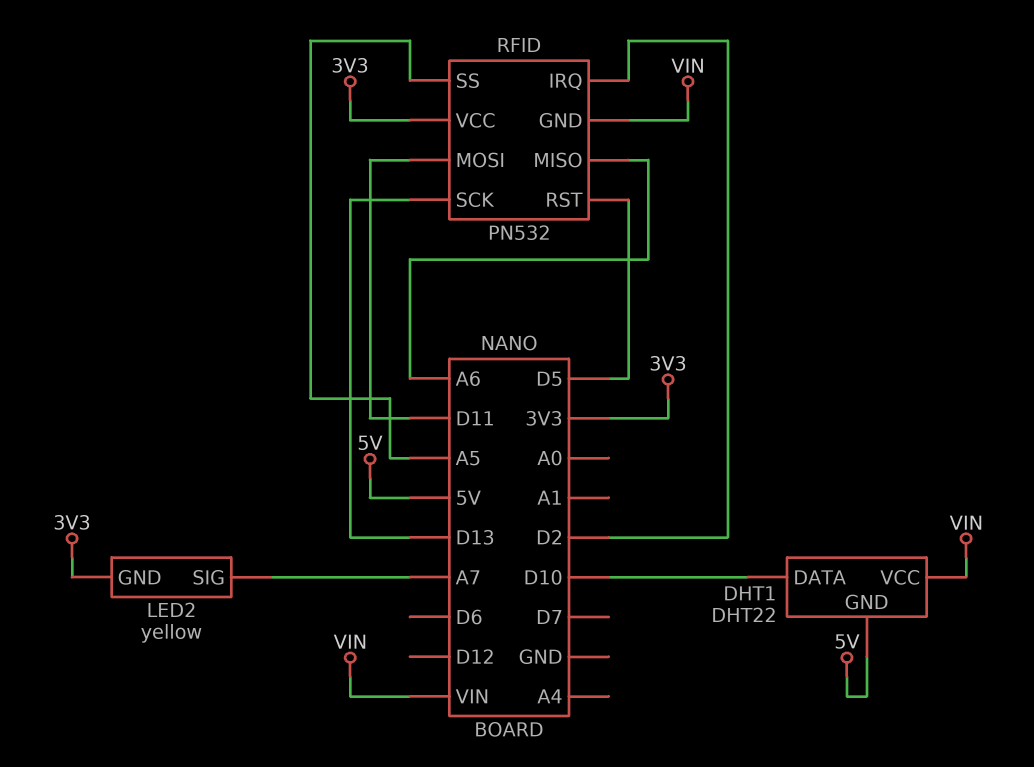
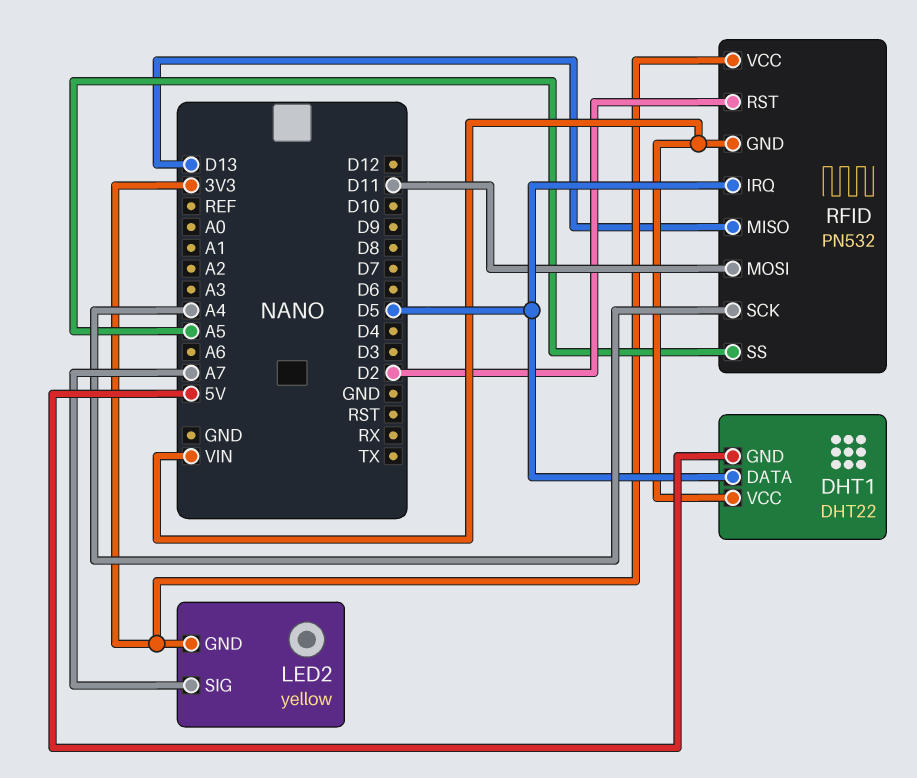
DHT1 pin DATA: D10 -> D5
RFID pin IRQ: D2 -> D5
RFID pin MISO: A6 -> D13
RFID pin RST: D5 -> D2
RFID pin SCK: D13 -> A4

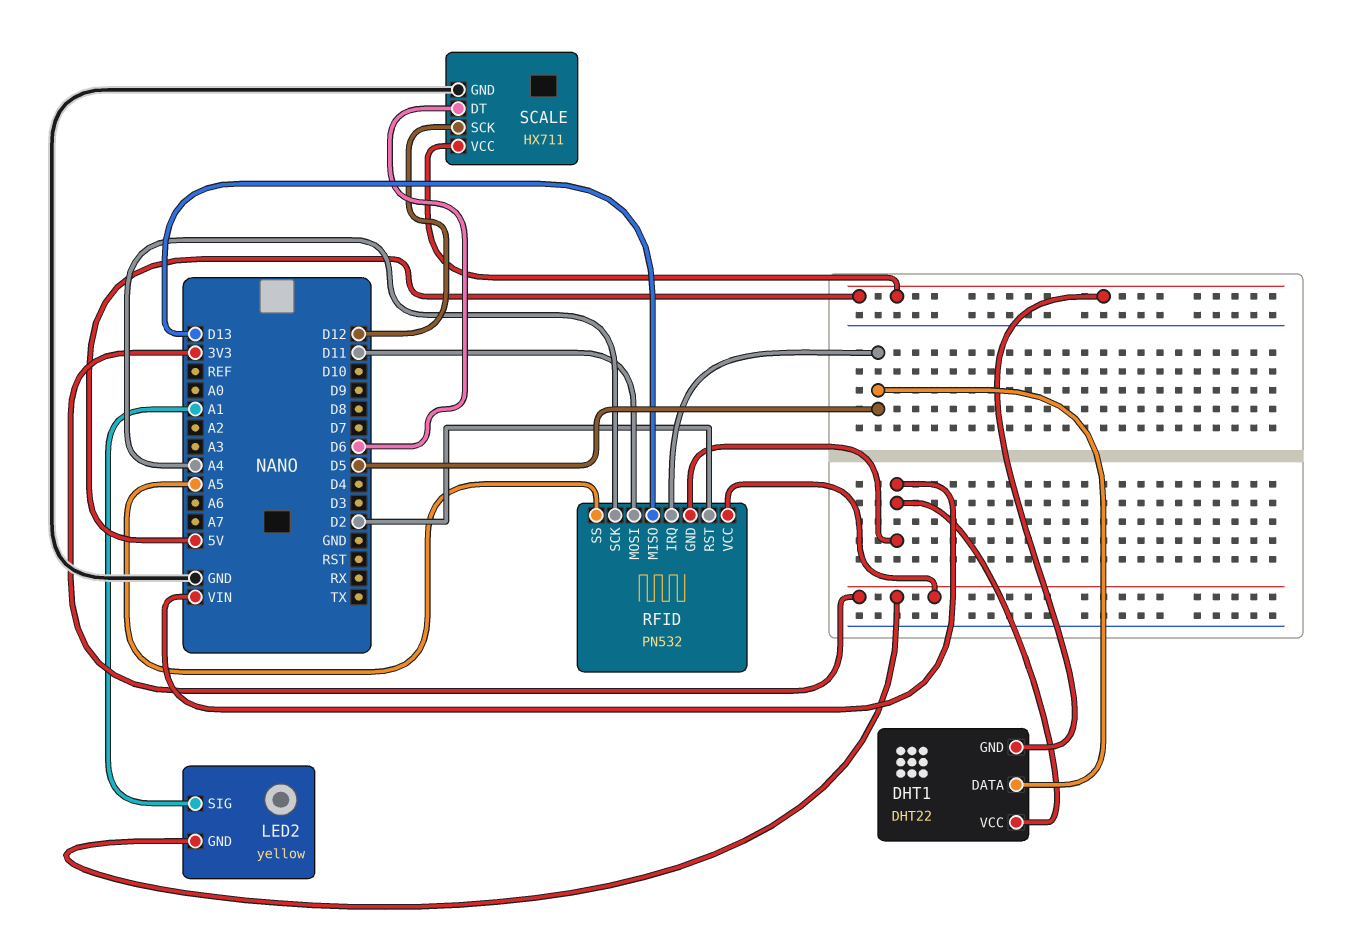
LED2 pin SIG: A7 -> A1
SCALE: none -> HX711
SCALE pin DT: none -> D6
SCALE pin GND: none -> GND
SCALE pin SCK: none -> D12
SCALE pin VCC: none -> 5V

